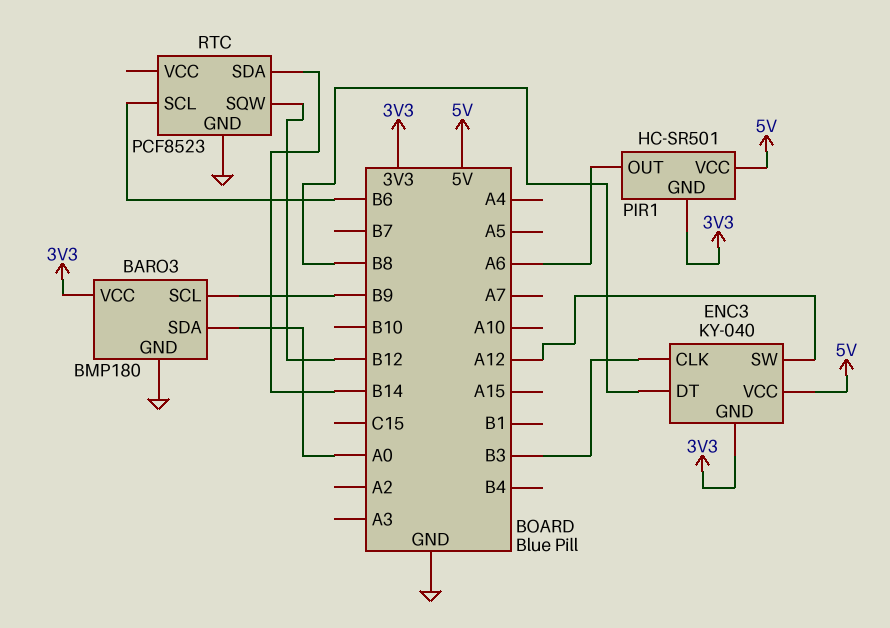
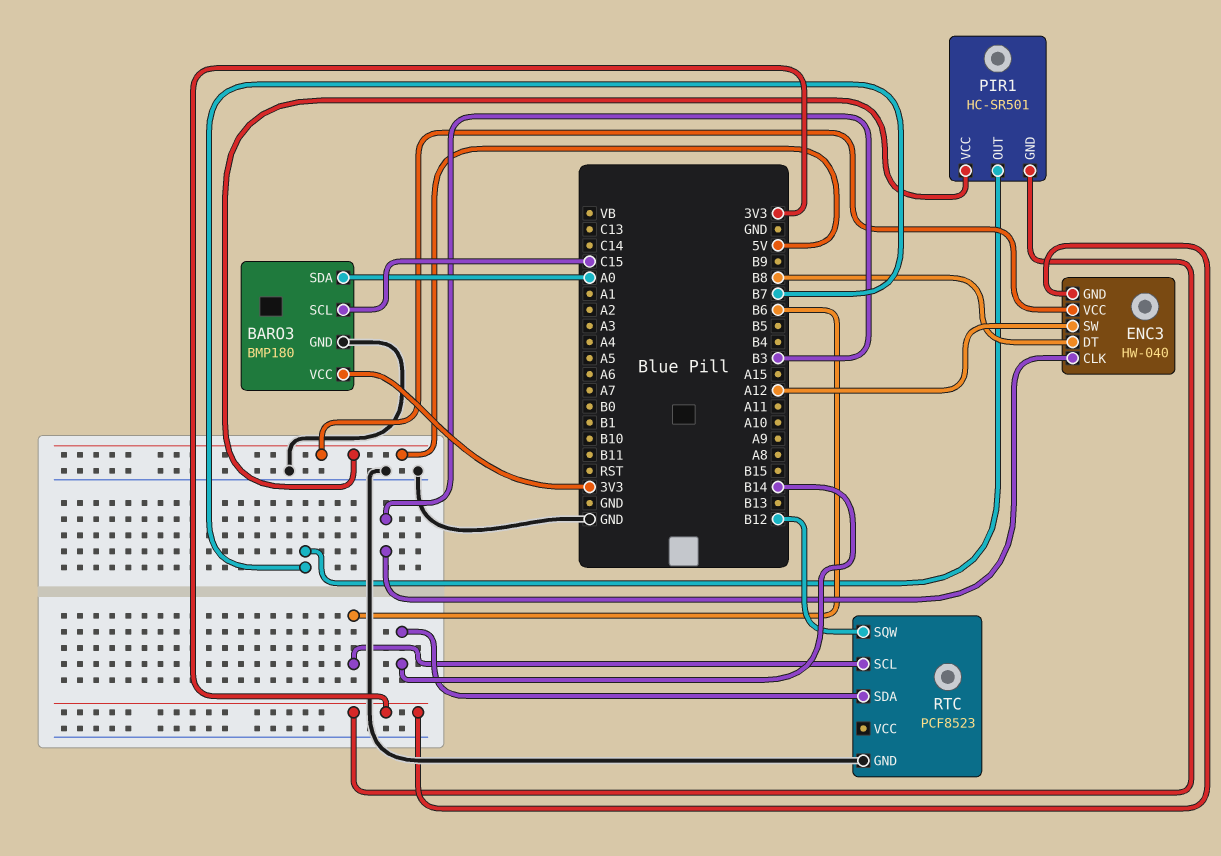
BARO3 pin SCL: B9 -> C15
ENC3: KY-040 -> HW-040
PIR1 pin OUT: A6 -> B7

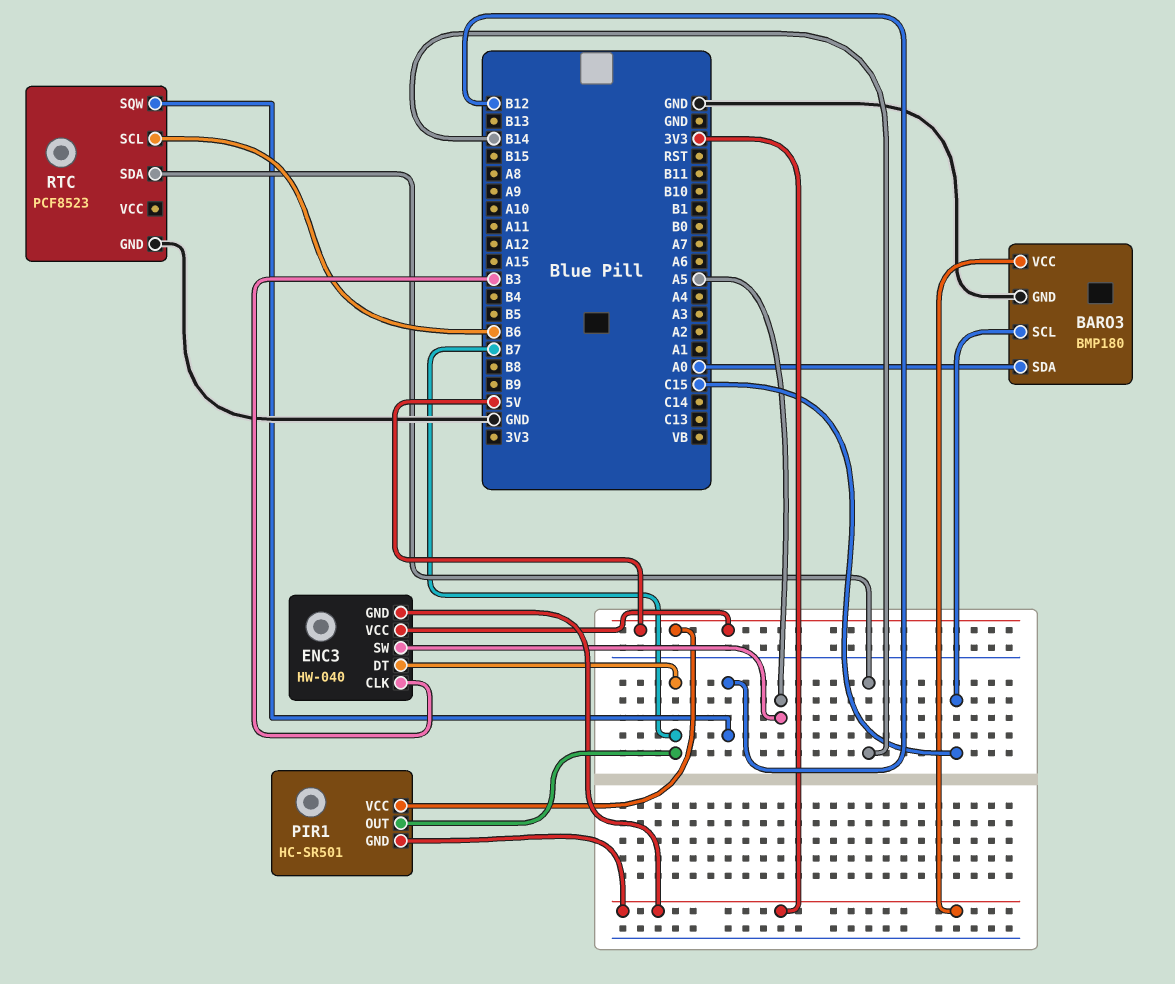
ENC3 pin DT: B8 -> B7
ENC3 pin SW: A12 -> A5

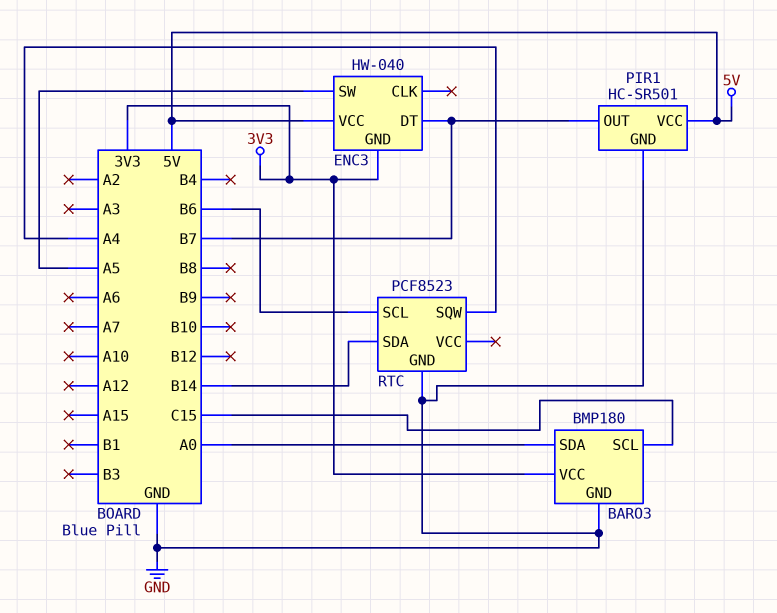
ENC3 pin CLK: B3 -> none
PIR1 pin GND: 3V3 -> GND
RTC pin SQW: B12 -> A4

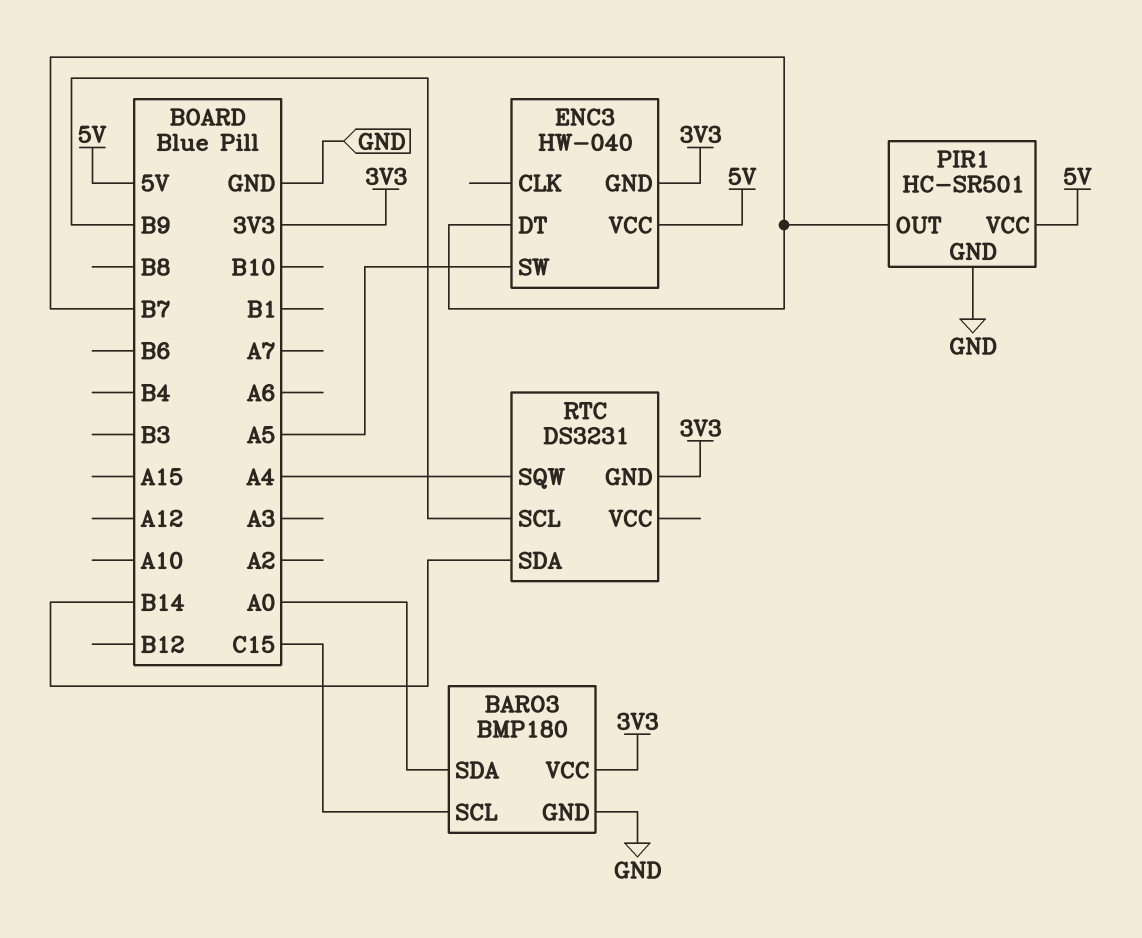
RTC: PCF8523 -> DS3231
RTC pin GND: GND -> 3V3
RTC pin SCL: B6 -> B9

